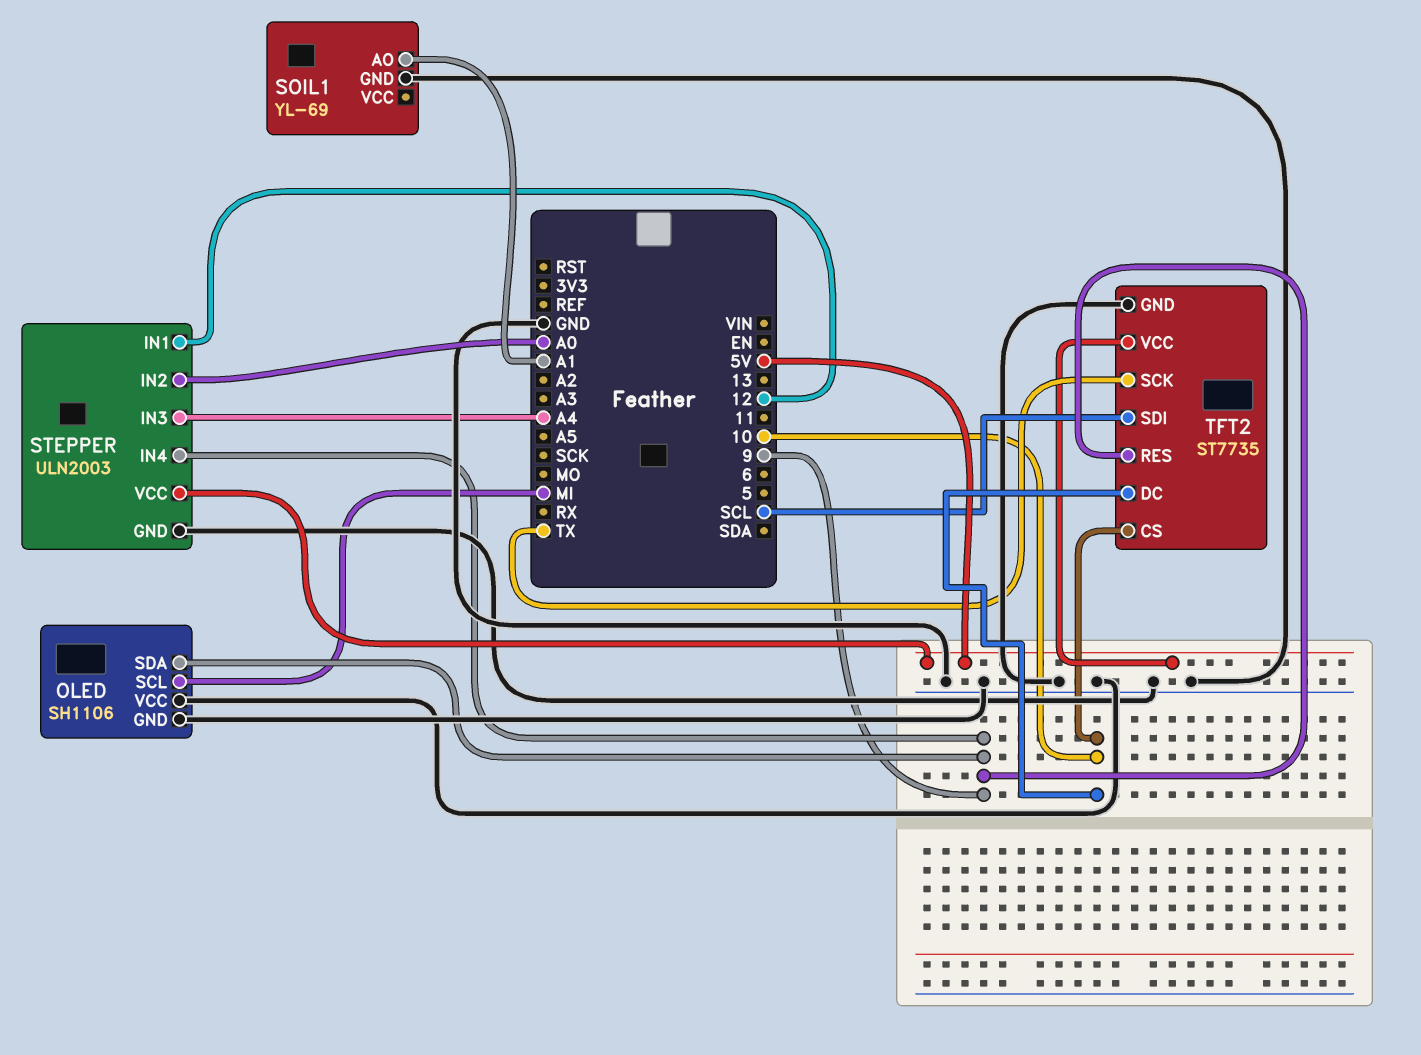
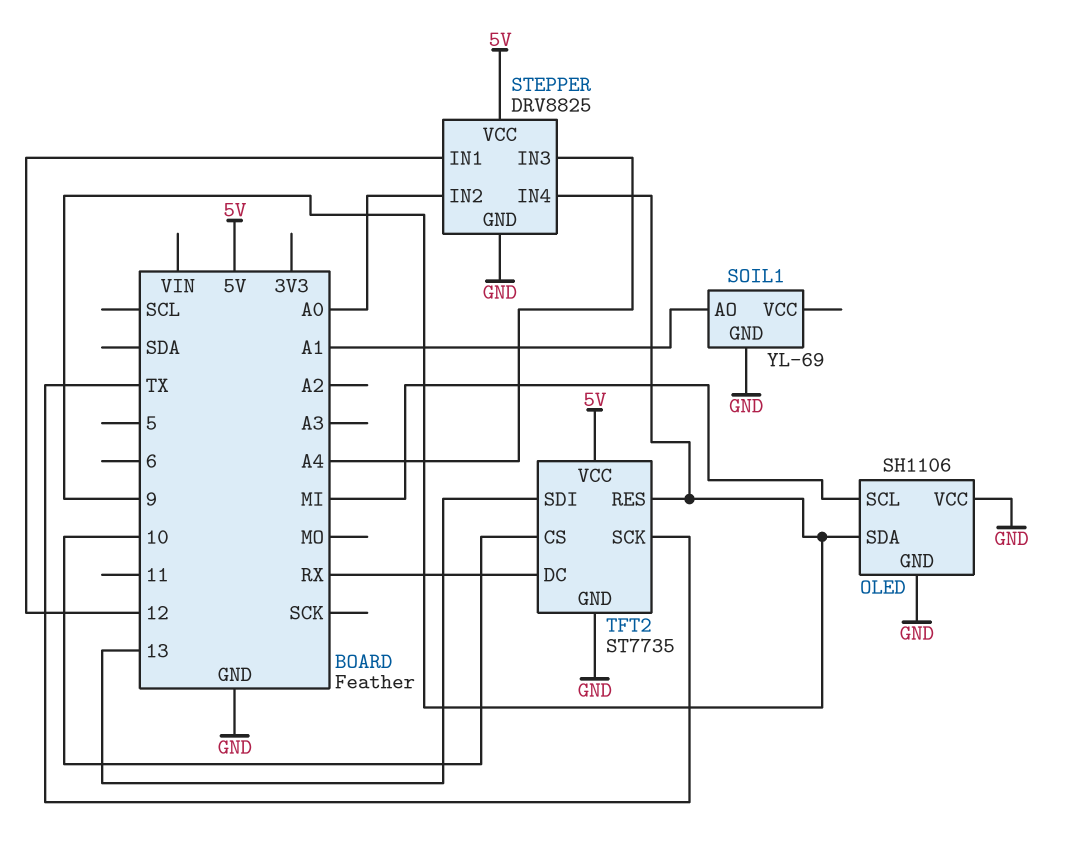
STEPPER: ULN2003 -> DRV8825
TFT2 pin DC: 10 -> RX
TFT2 pin SDI: SCL -> 13

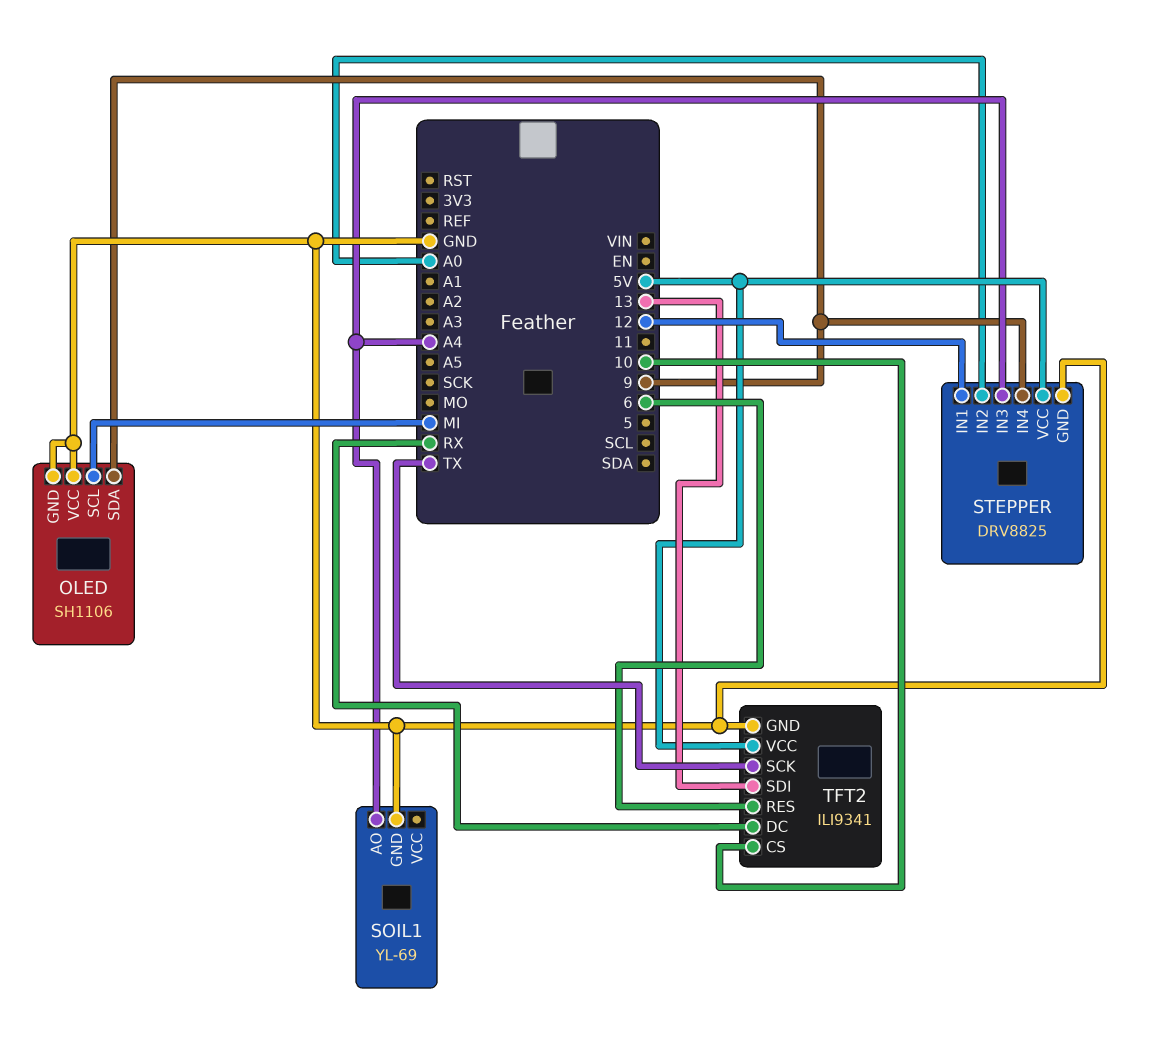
SOIL1 pin AO: A1 -> A4
TFT2: ST7735 -> ILI9341
TFT2 pin RES: 9 -> 6

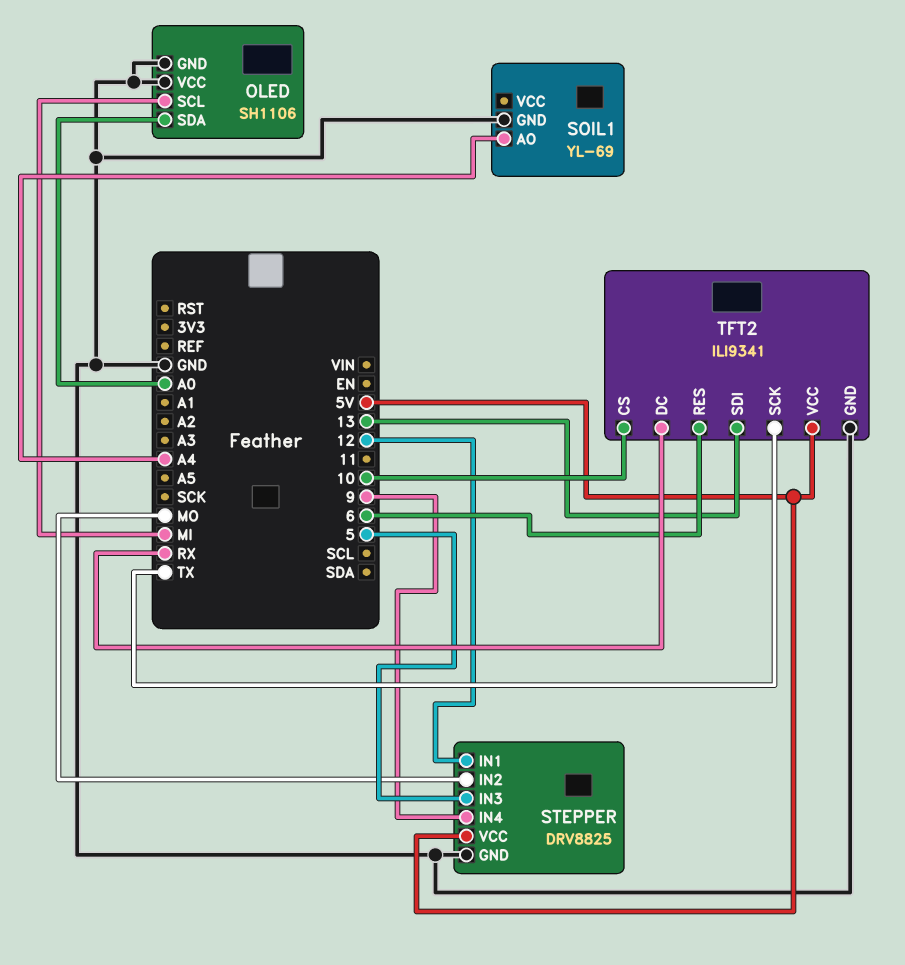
OLED pin SDA: 9 -> A0
STEPPER pin IN2: A0 -> MO
STEPPER pin IN3: A4 -> 5

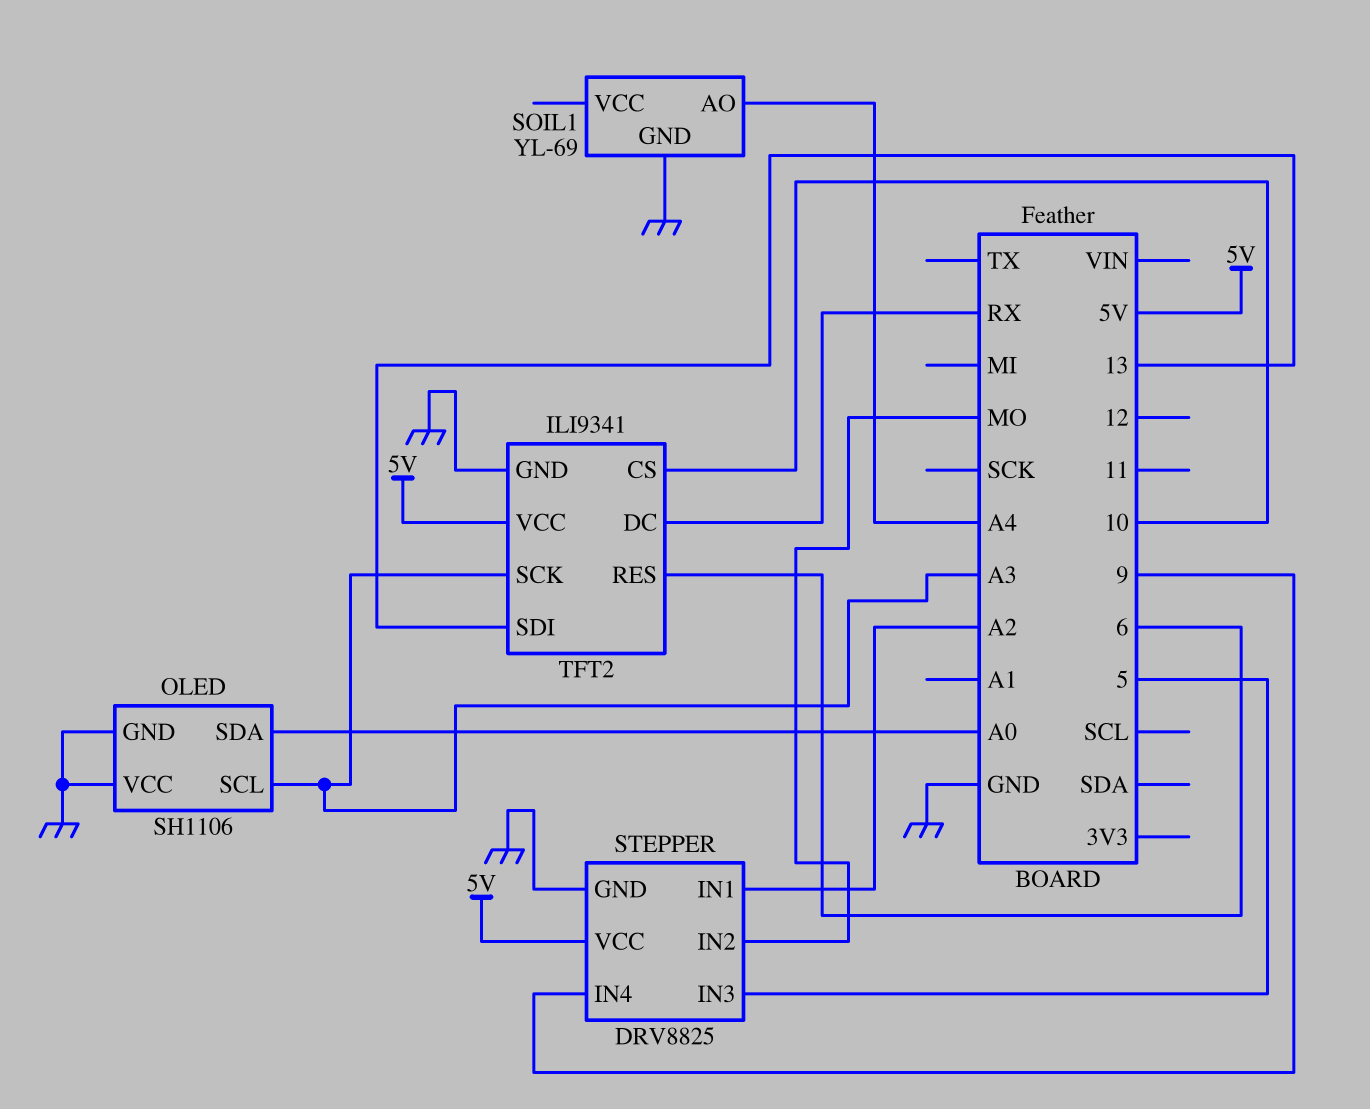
OLED pin SCL: MI -> A3
STEPPER pin IN1: 12 -> A2
TFT2 pin SCK: TX -> A3

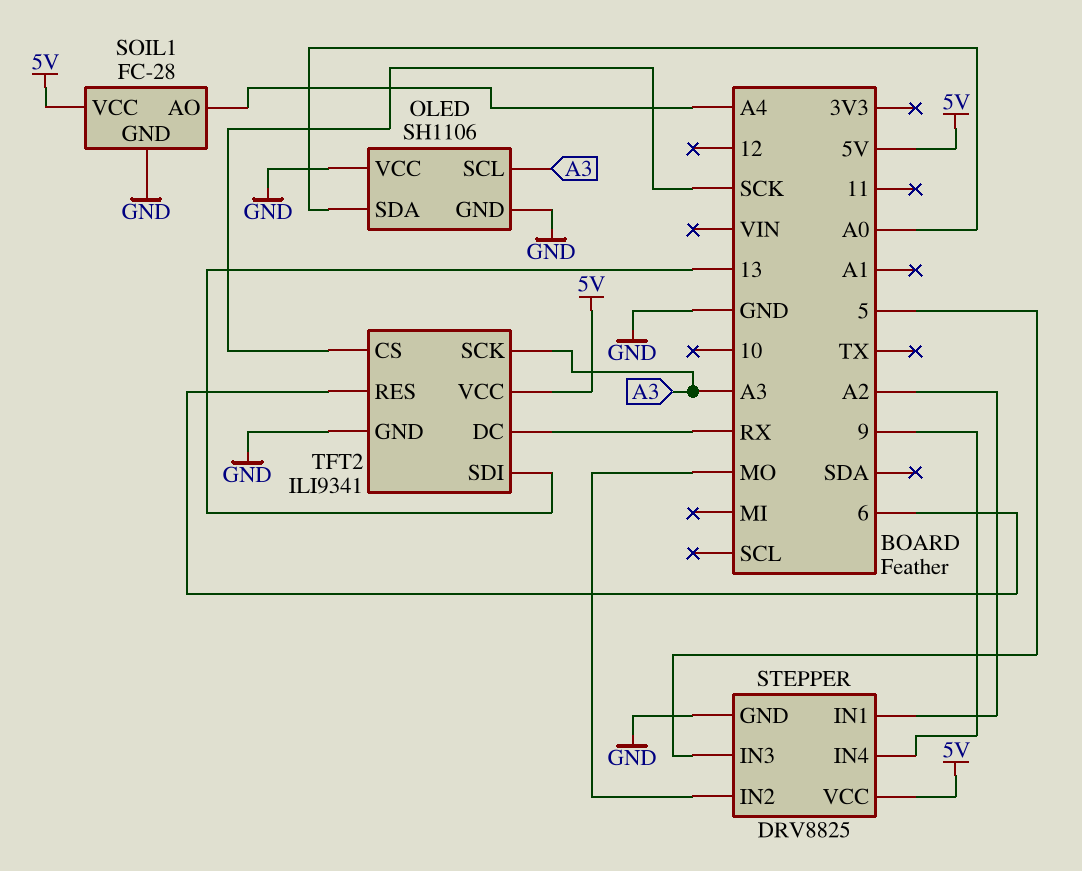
SOIL1: YL-69 -> FC-28
SOIL1 pin VCC: none -> 5V
TFT2 pin CS: 10 -> SCK

